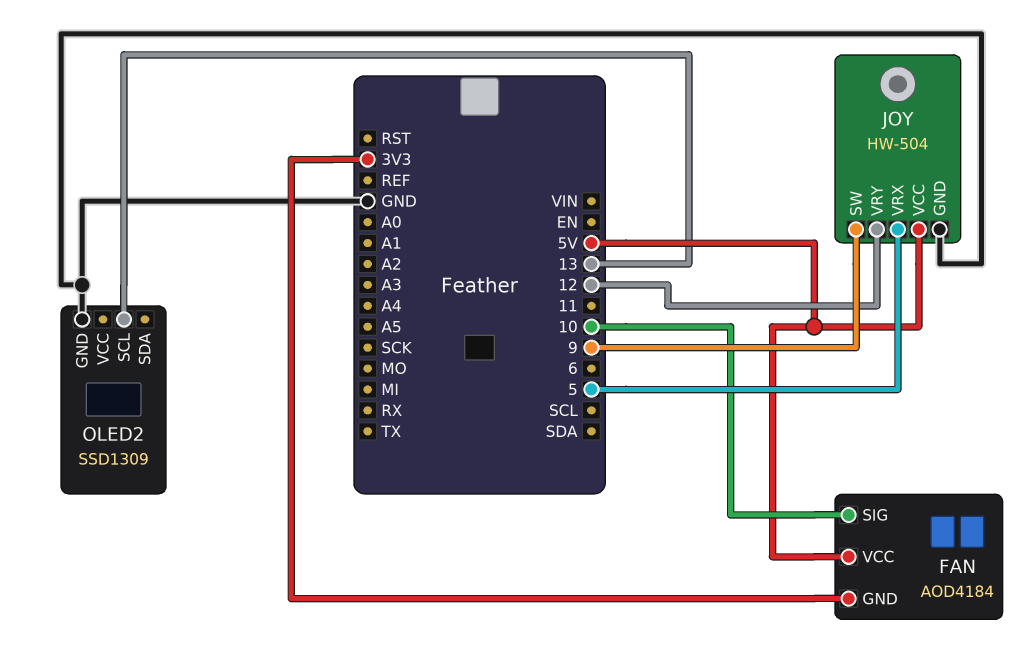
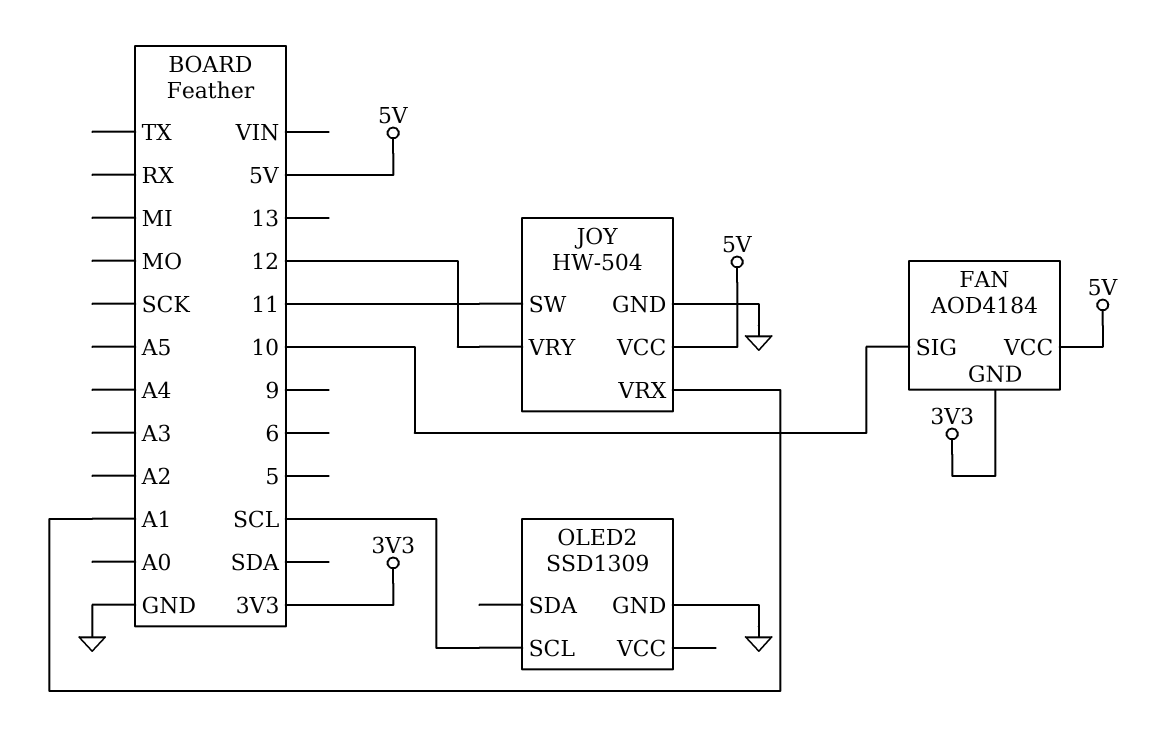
JOY pin SW: 9 -> 11
JOY pin VRX: 5 -> A1
OLED2 pin SCL: 13 -> SCL

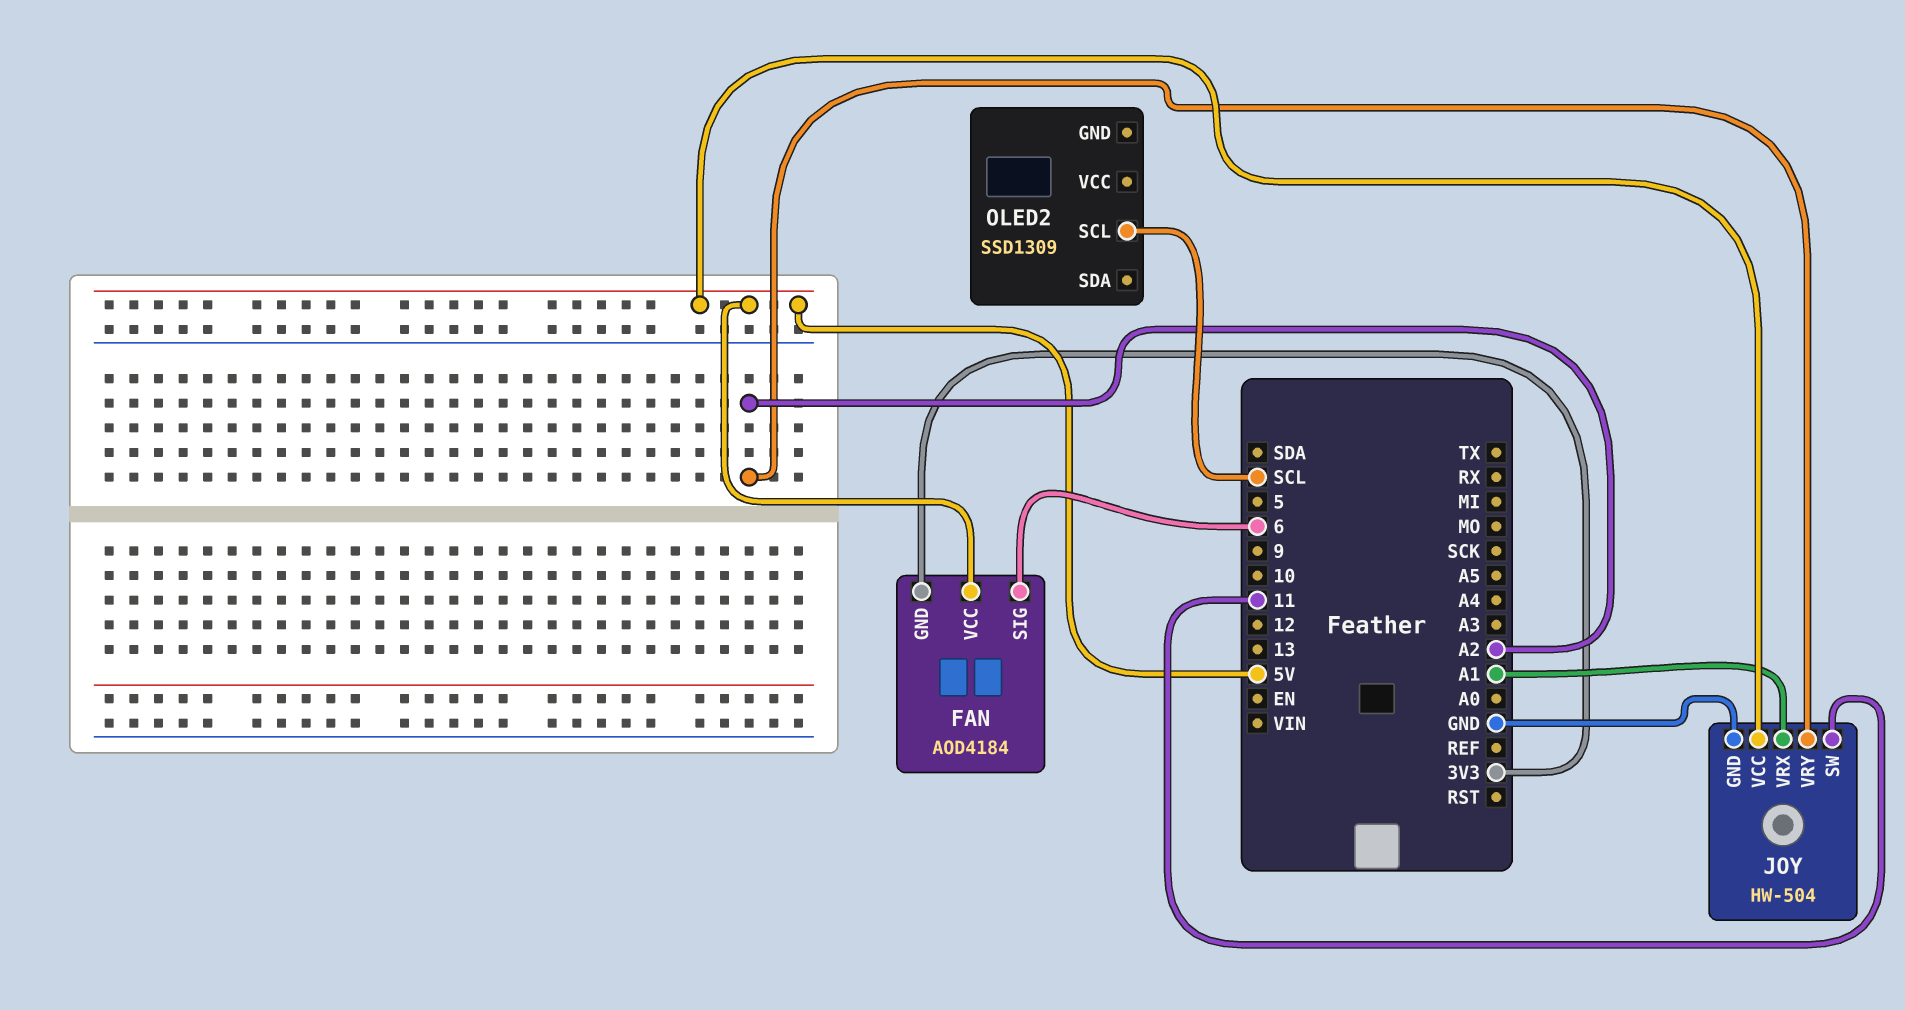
FAN pin SIG: 10 -> 6
JOY pin VRY: 12 -> A2
OLED2 pin GND: GND -> none

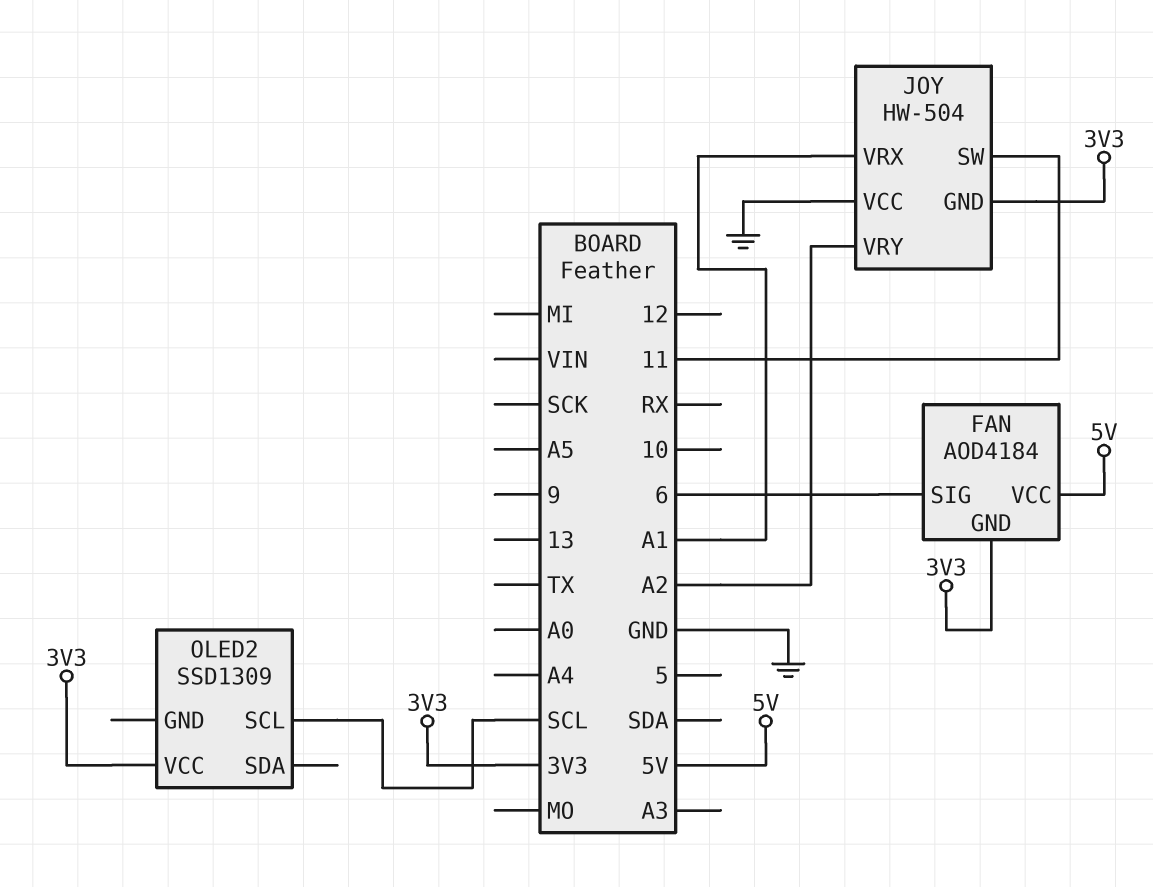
JOY pin GND: GND -> 3V3
JOY pin VCC: 5V -> GND
OLED2 pin VCC: none -> 3V3

